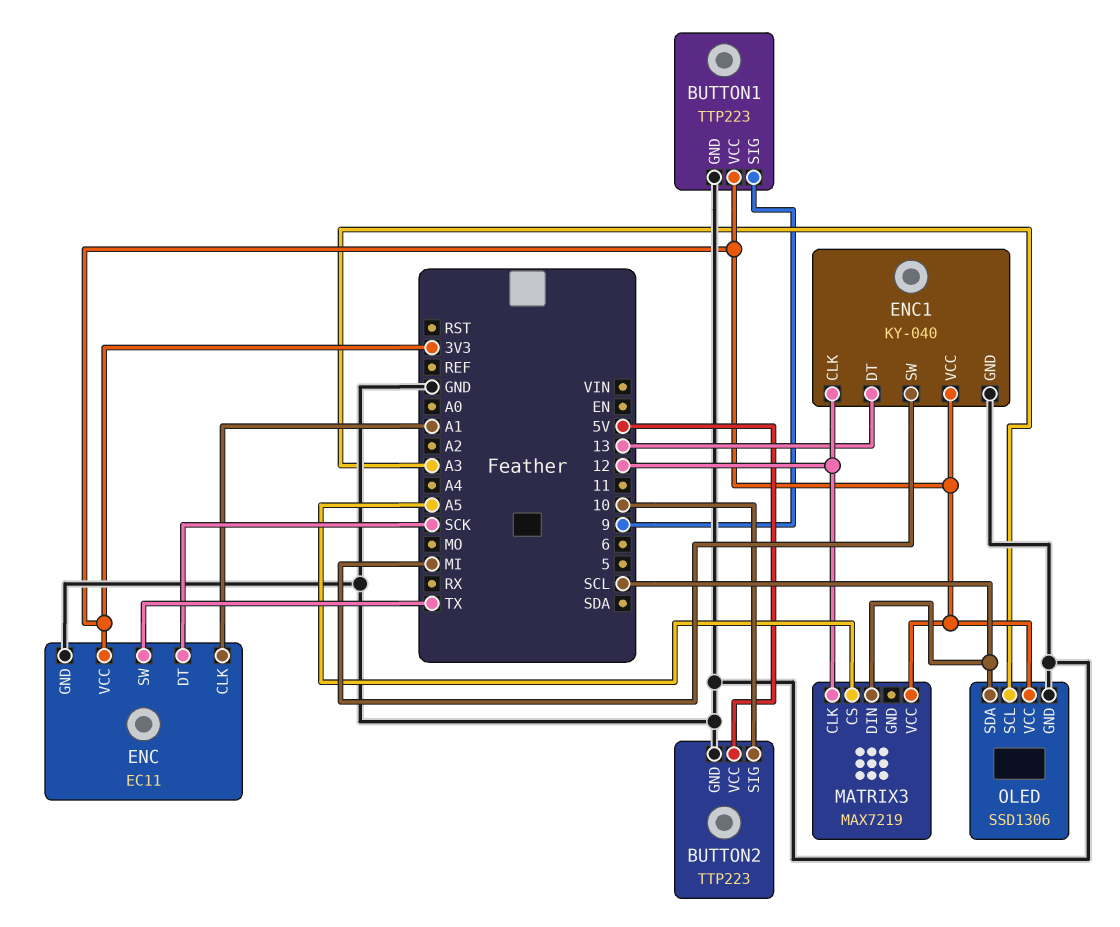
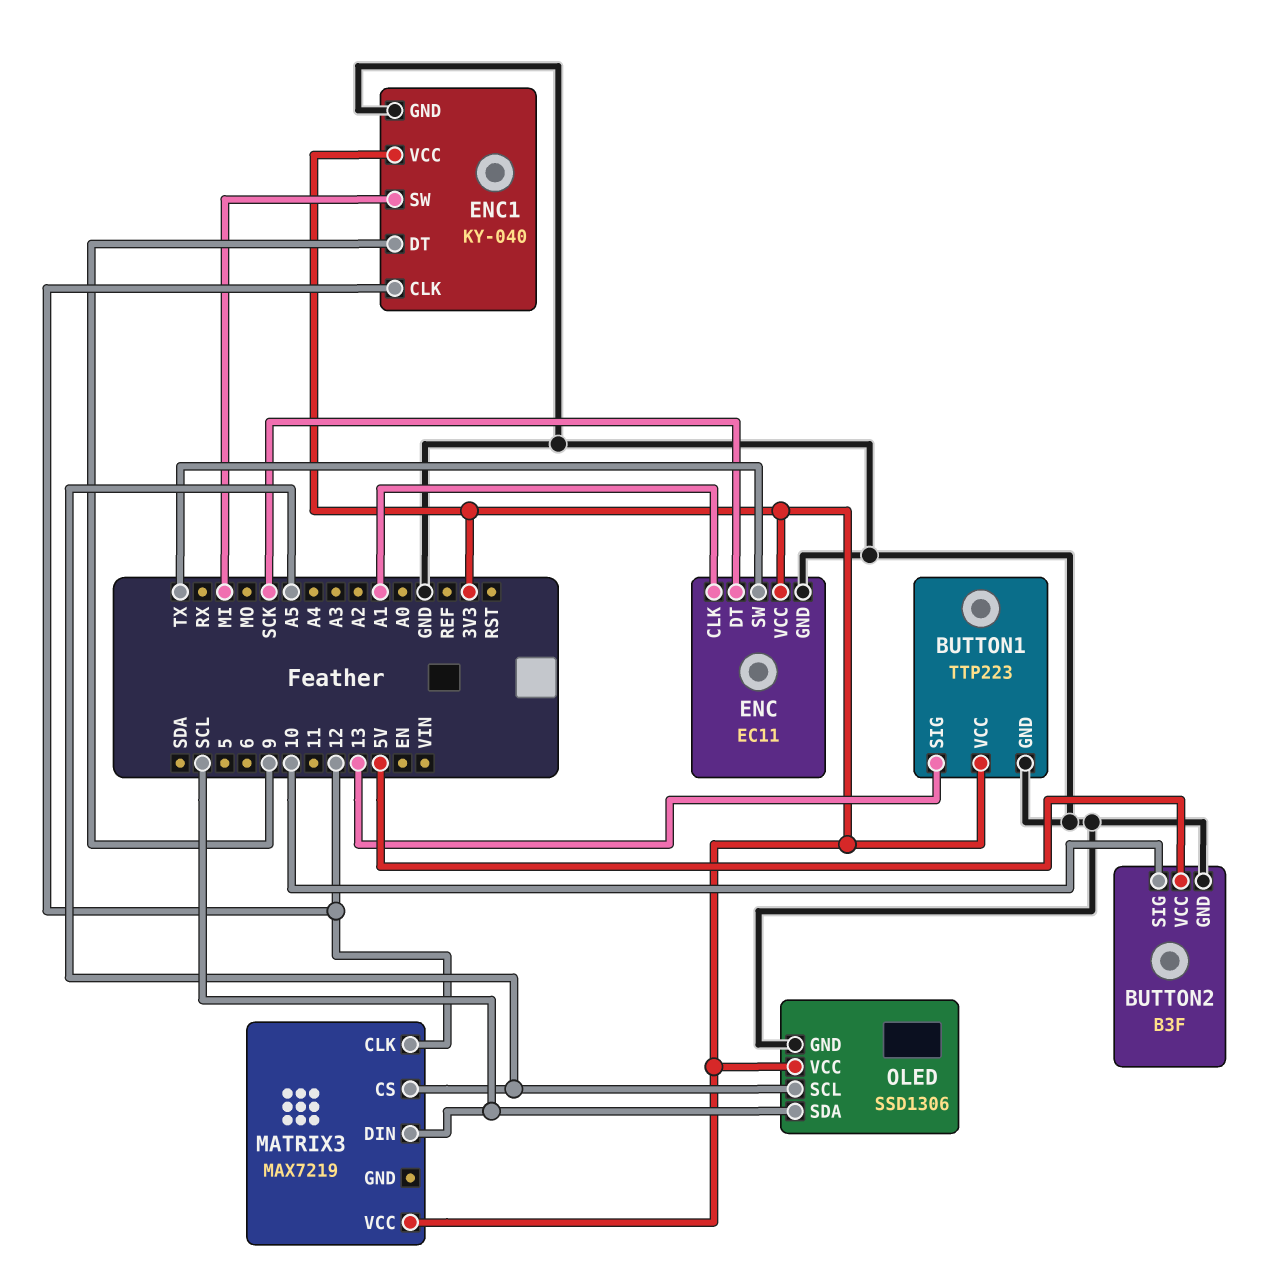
BUTTON1 pin SIG: 9 -> 13
BUTTON2: TTP223 -> B3F
ENC1 pin DT: 13 -> 9
OLED pin SCL: A3 -> A5

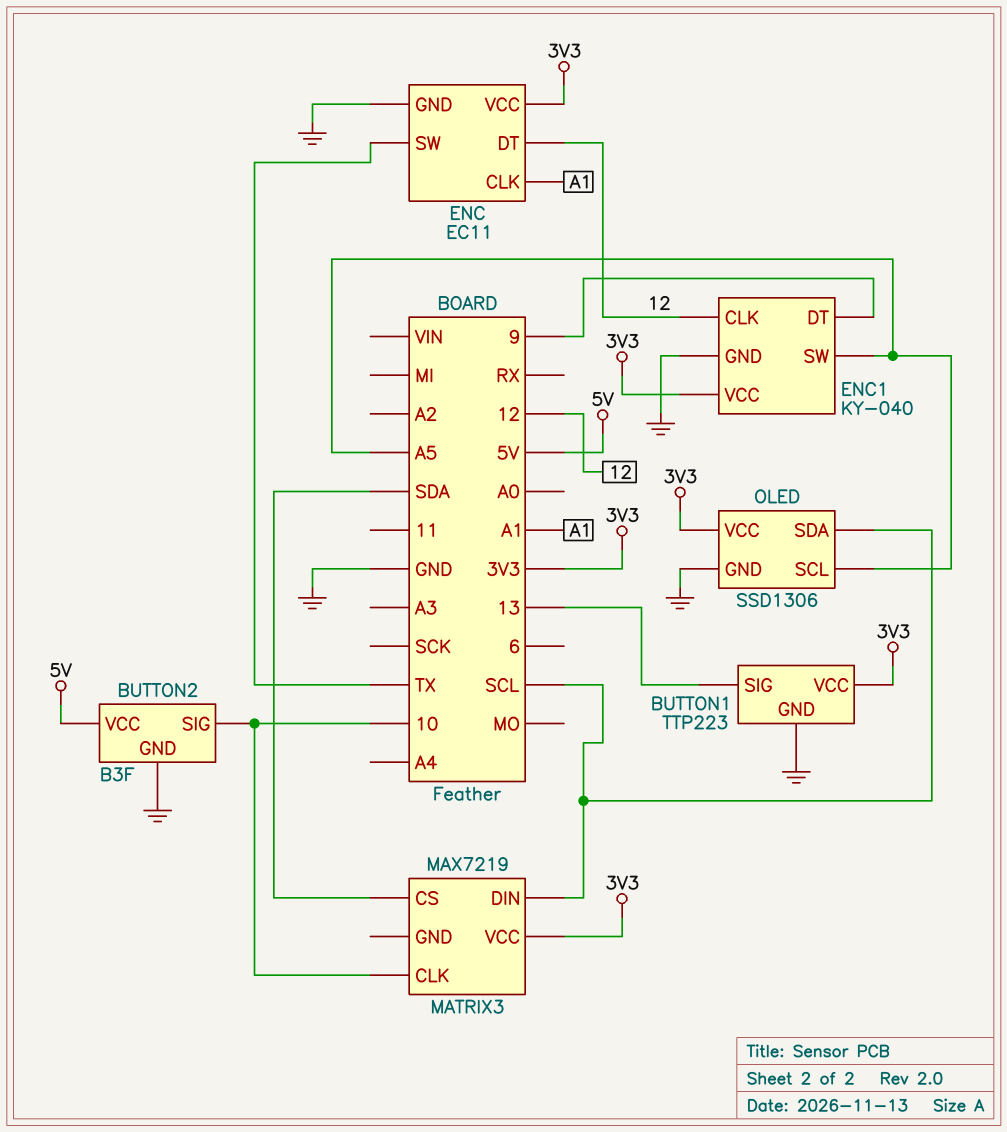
ENC pin DT: SCK -> 12
ENC1 pin SW: MI -> A5
MATRIX3 pin CLK: 12 -> 10
MATRIX3 pin CS: A5 -> SDA

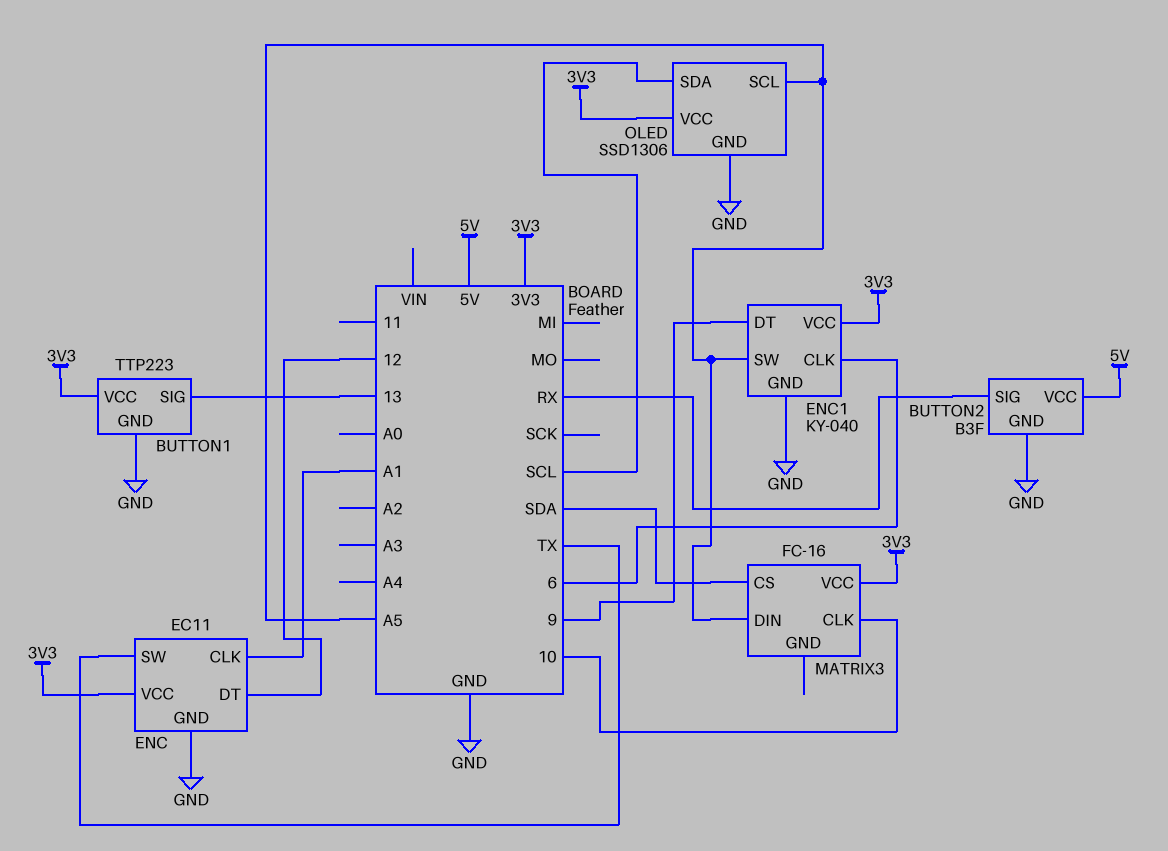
BUTTON2 pin SIG: 10 -> RX
ENC1 pin CLK: 12 -> 6
MATRIX3: MAX7219 -> FC-16
MATRIX3 pin DIN: SCL -> A5

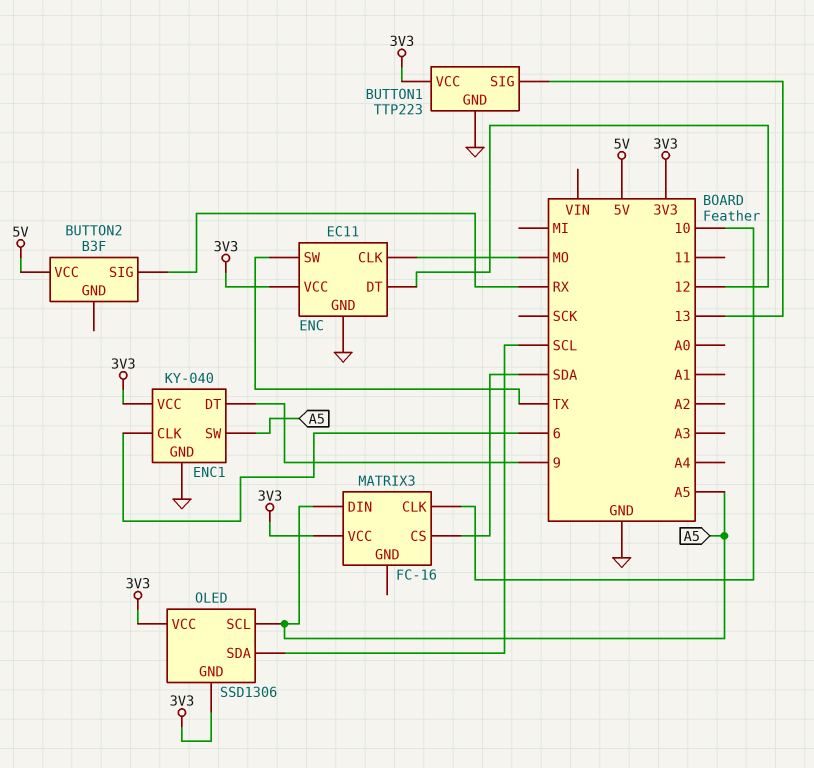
BUTTON2 pin GND: GND -> none
ENC pin CLK: A1 -> MO
OLED pin GND: GND -> 3V3

